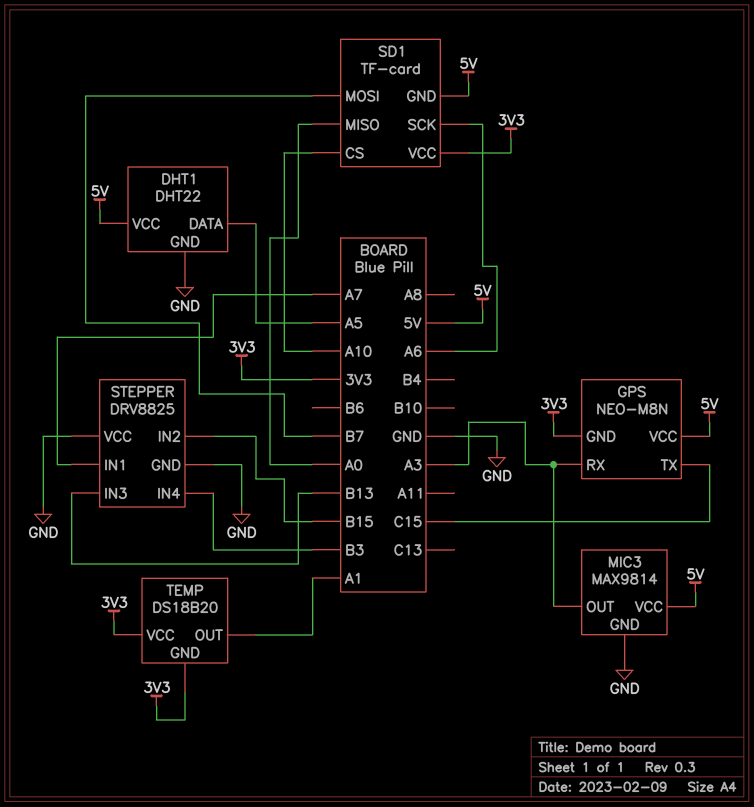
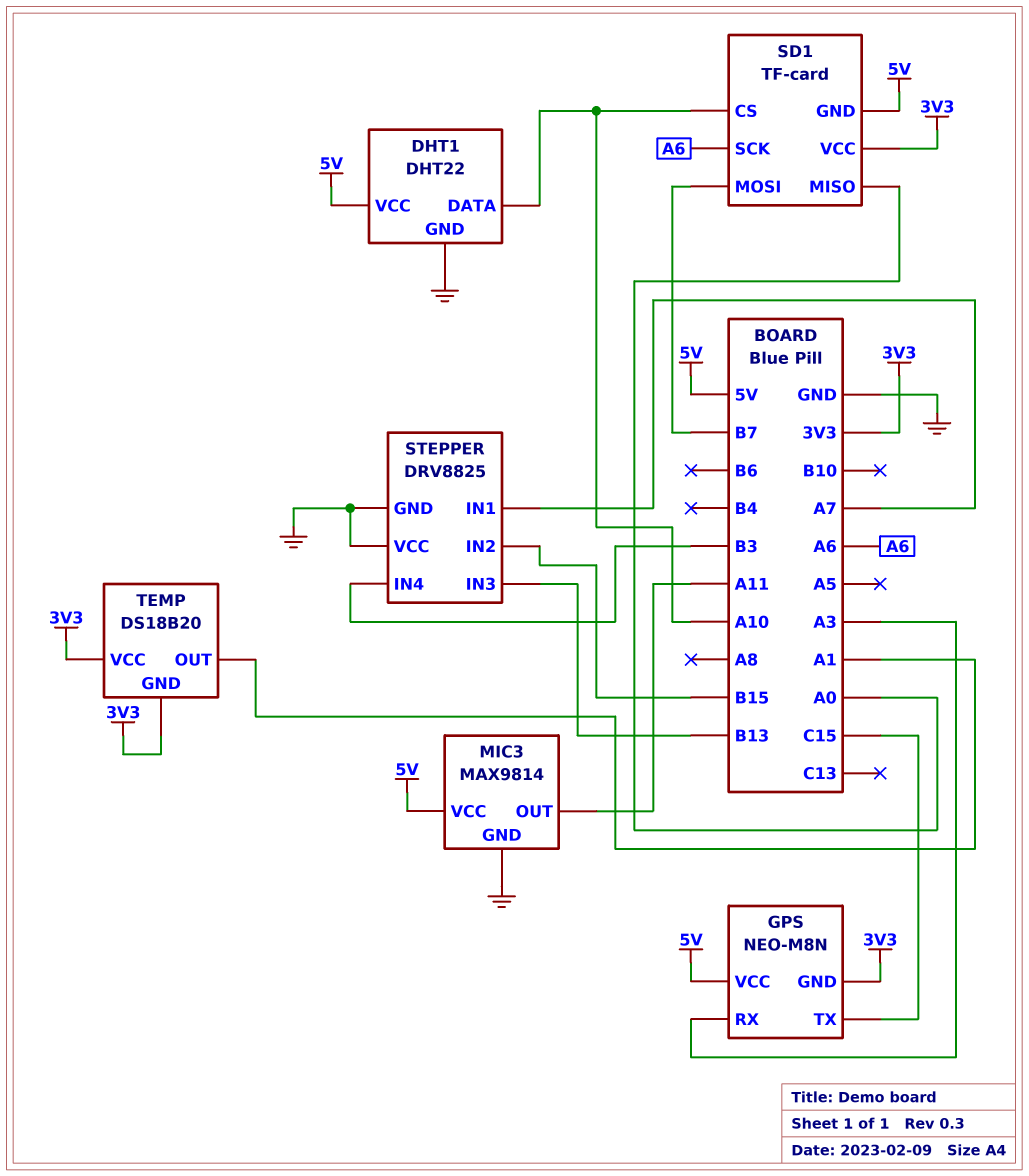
DHT1 pin DATA: A5 -> A10
MIC3 pin OUT: A3 -> A11

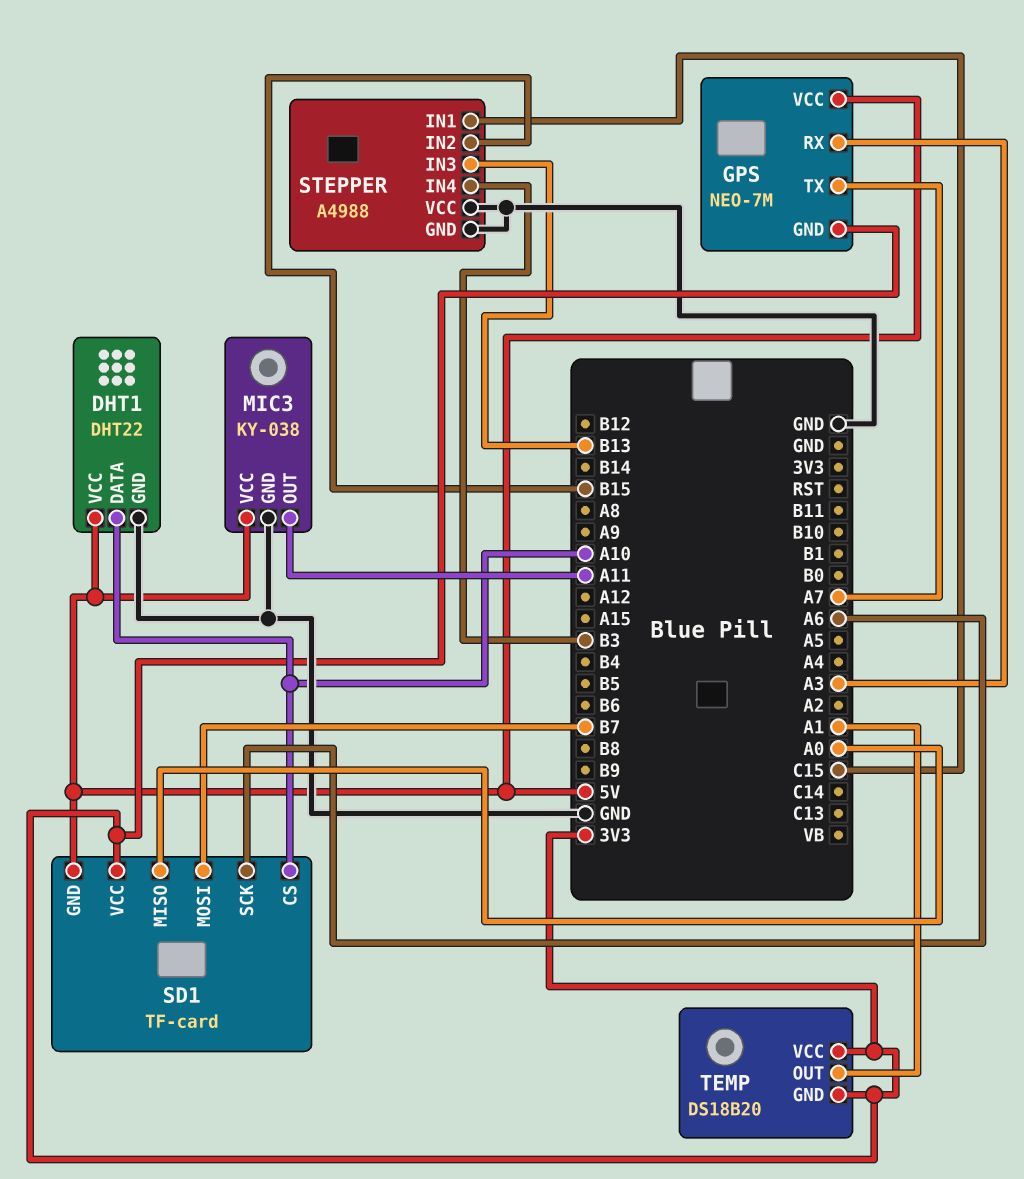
GPS: NEO-M8N -> NEO-7M
GPS pin TX: C15 -> A7
MIC3: MAX9814 -> KY-038
STEPPER: DRV8825 -> A4988
STEPPER pin IN1: A7 -> C15

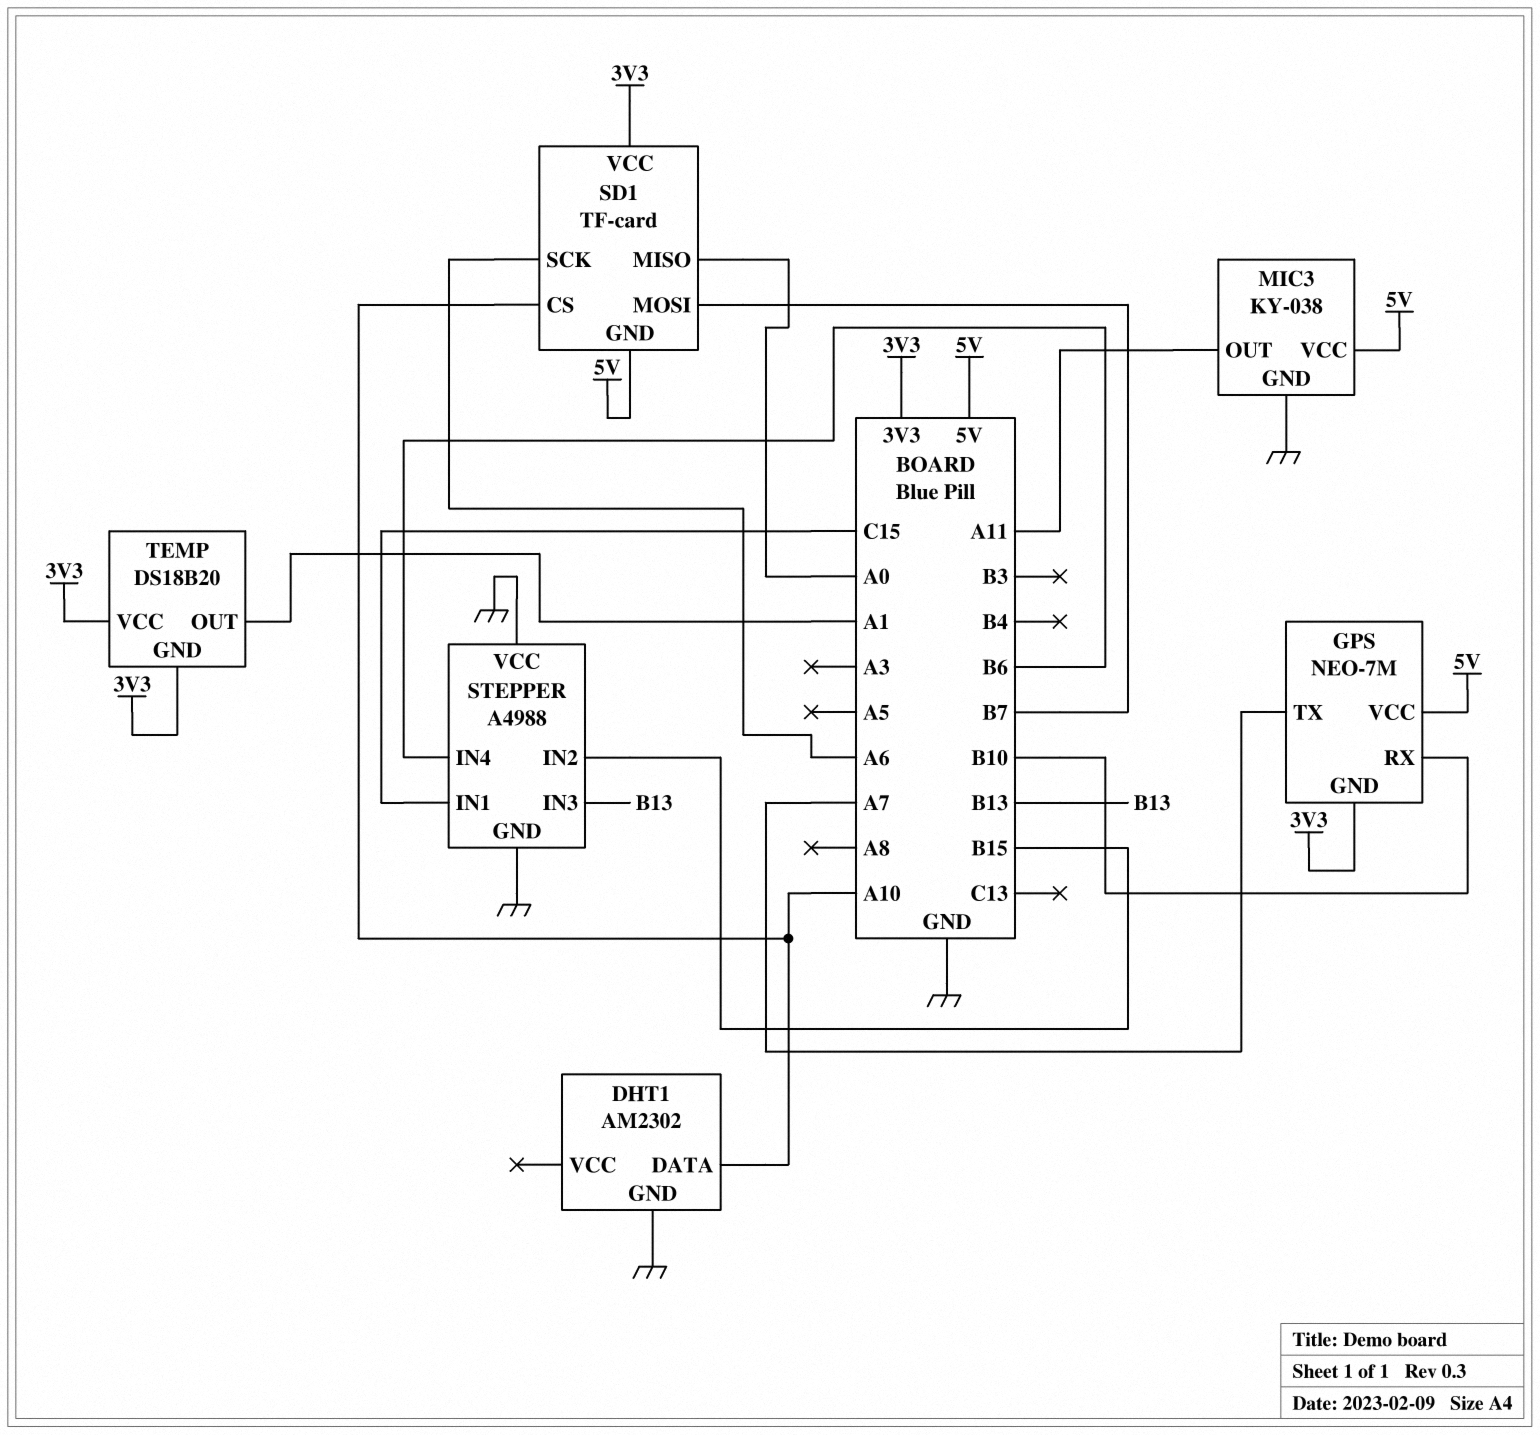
DHT1: DHT22 -> AM2302
DHT1 pin VCC: 5V -> none
GPS pin RX: A3 -> B10
STEPPER pin IN4: B3 -> B6

